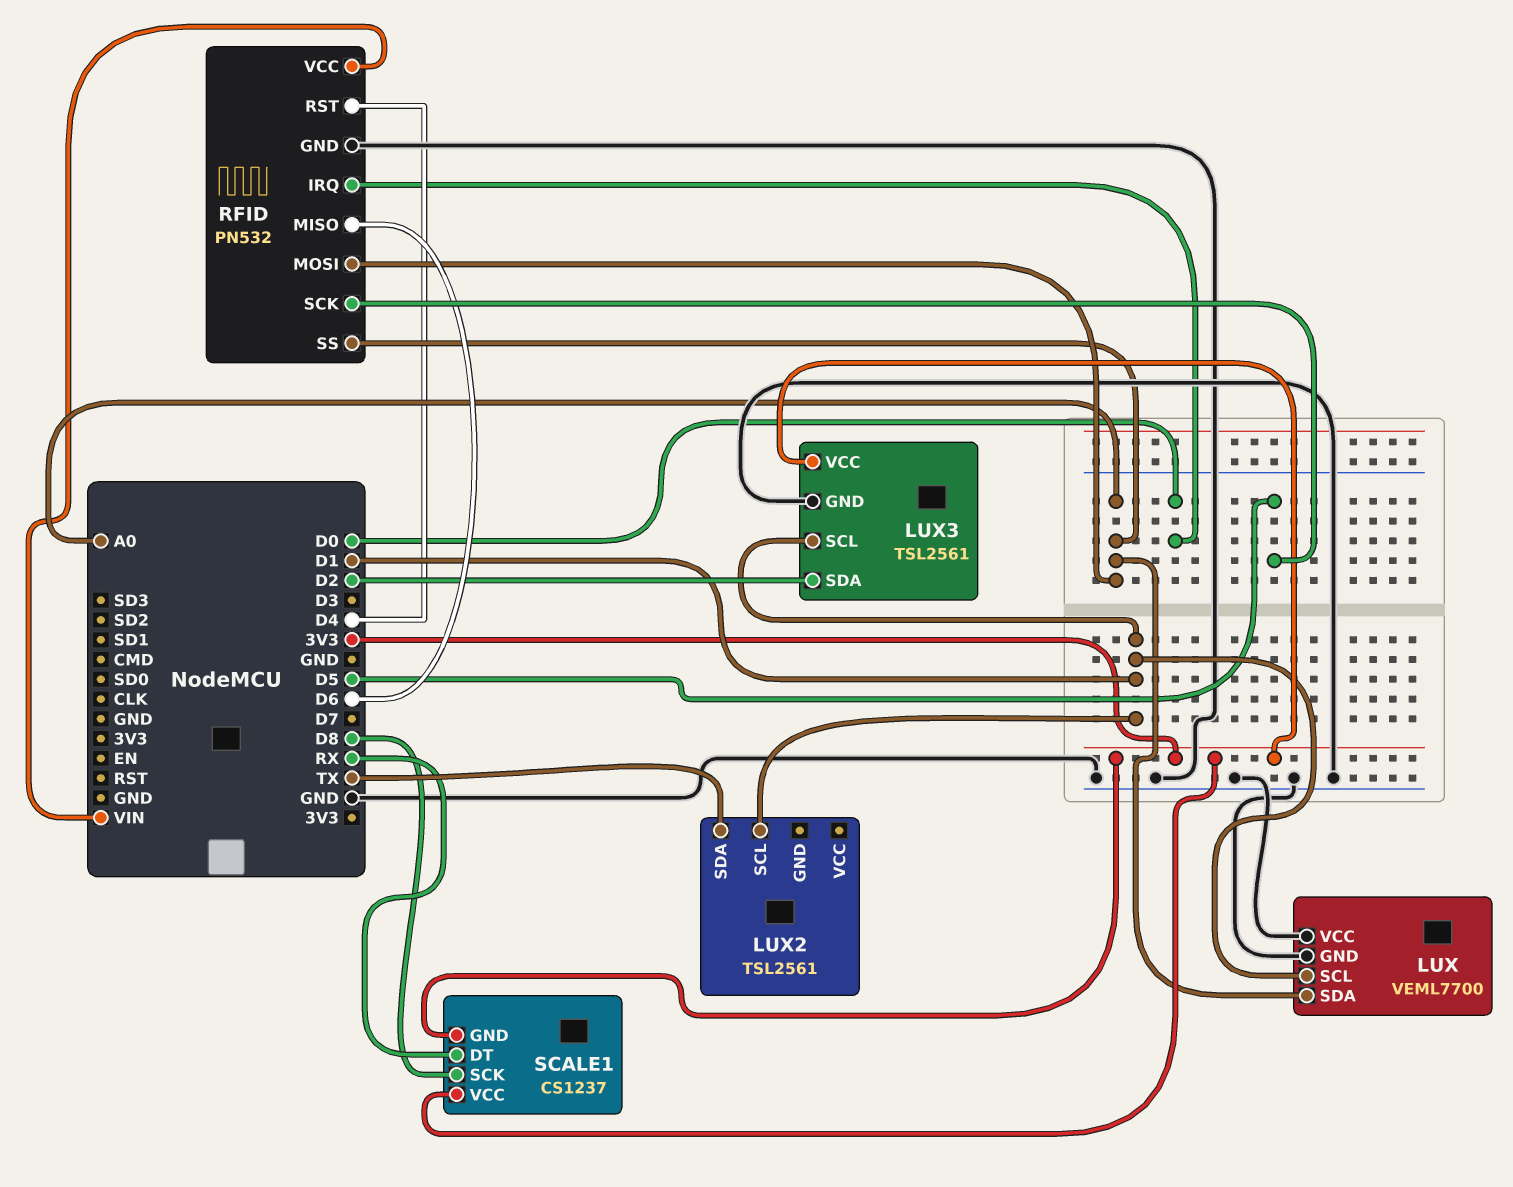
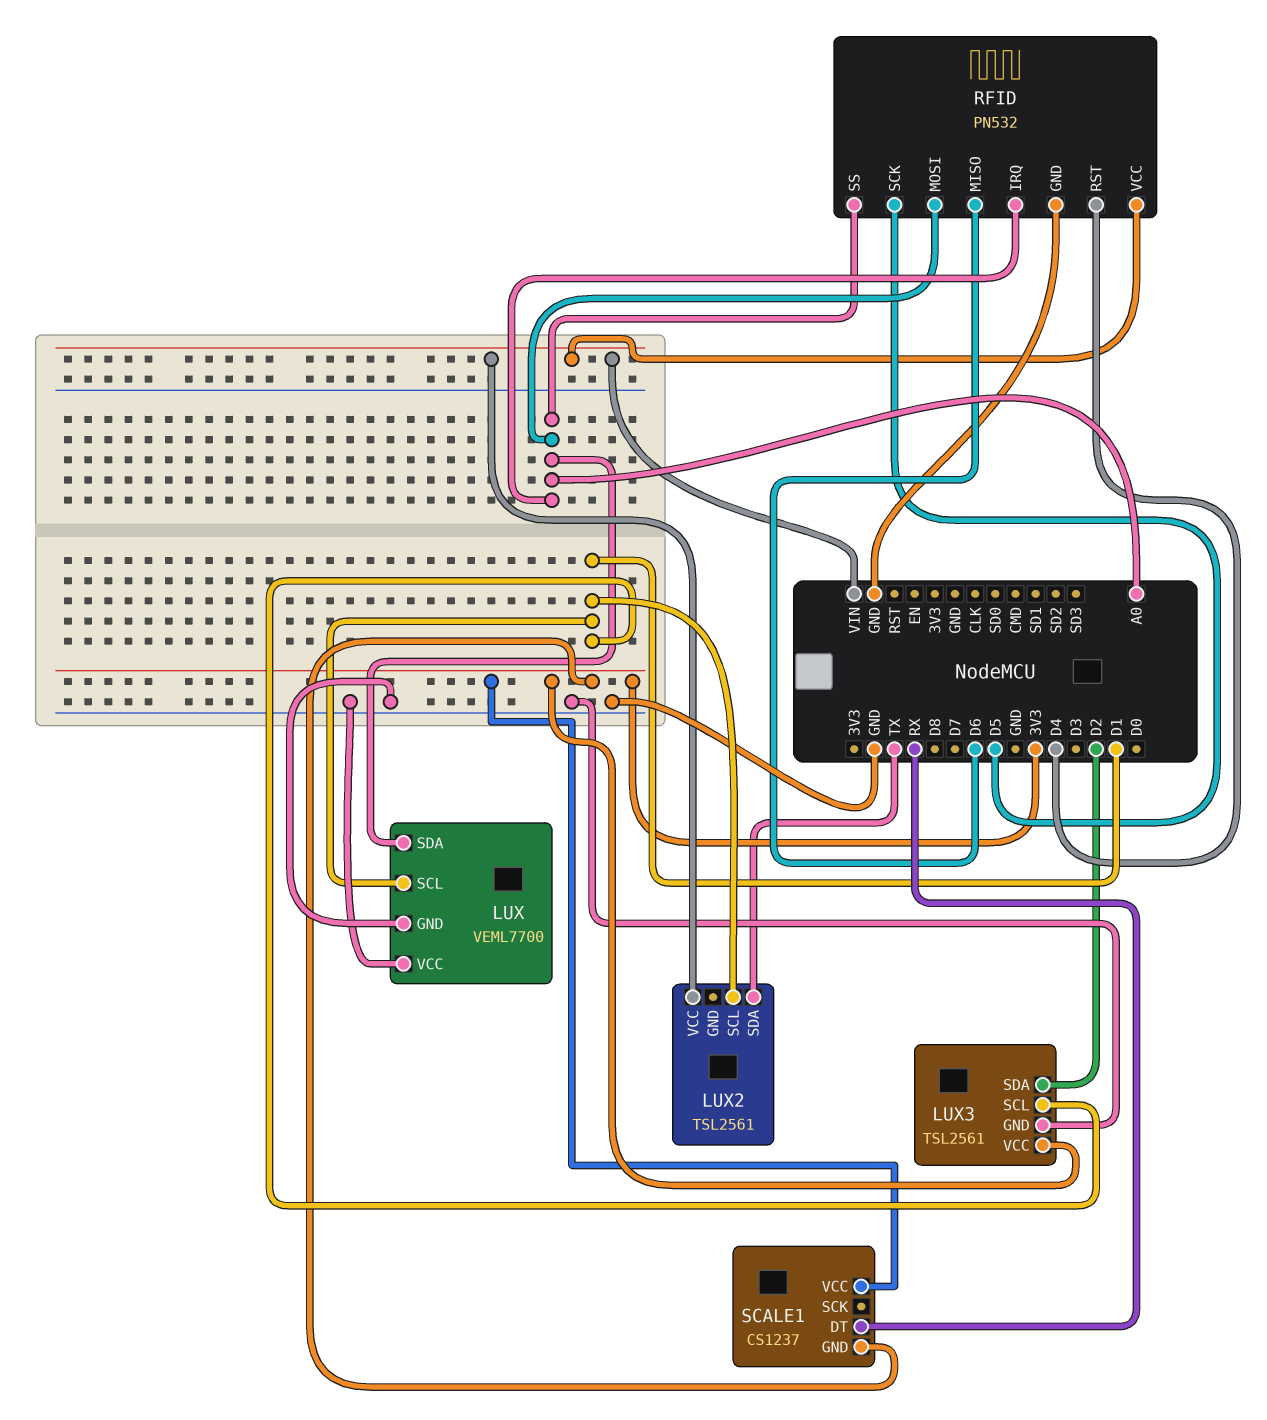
LUX2 pin VCC: none -> VIN
RFID pin IRQ: D0 -> A0
SCALE1 pin SCK: D8 -> none

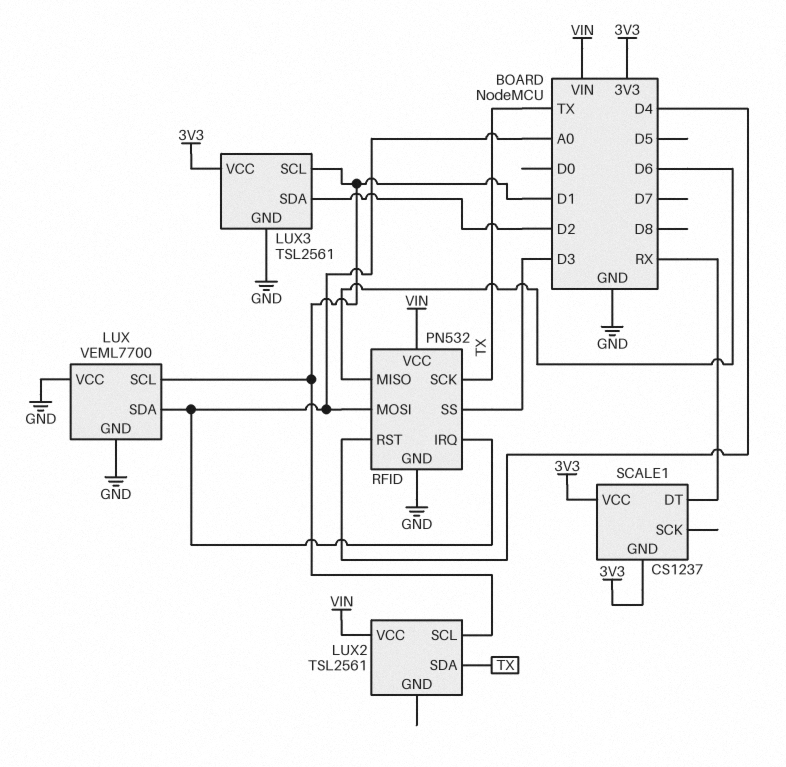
RFID pin SCK: D5 -> TX
RFID pin SS: A0 -> D3

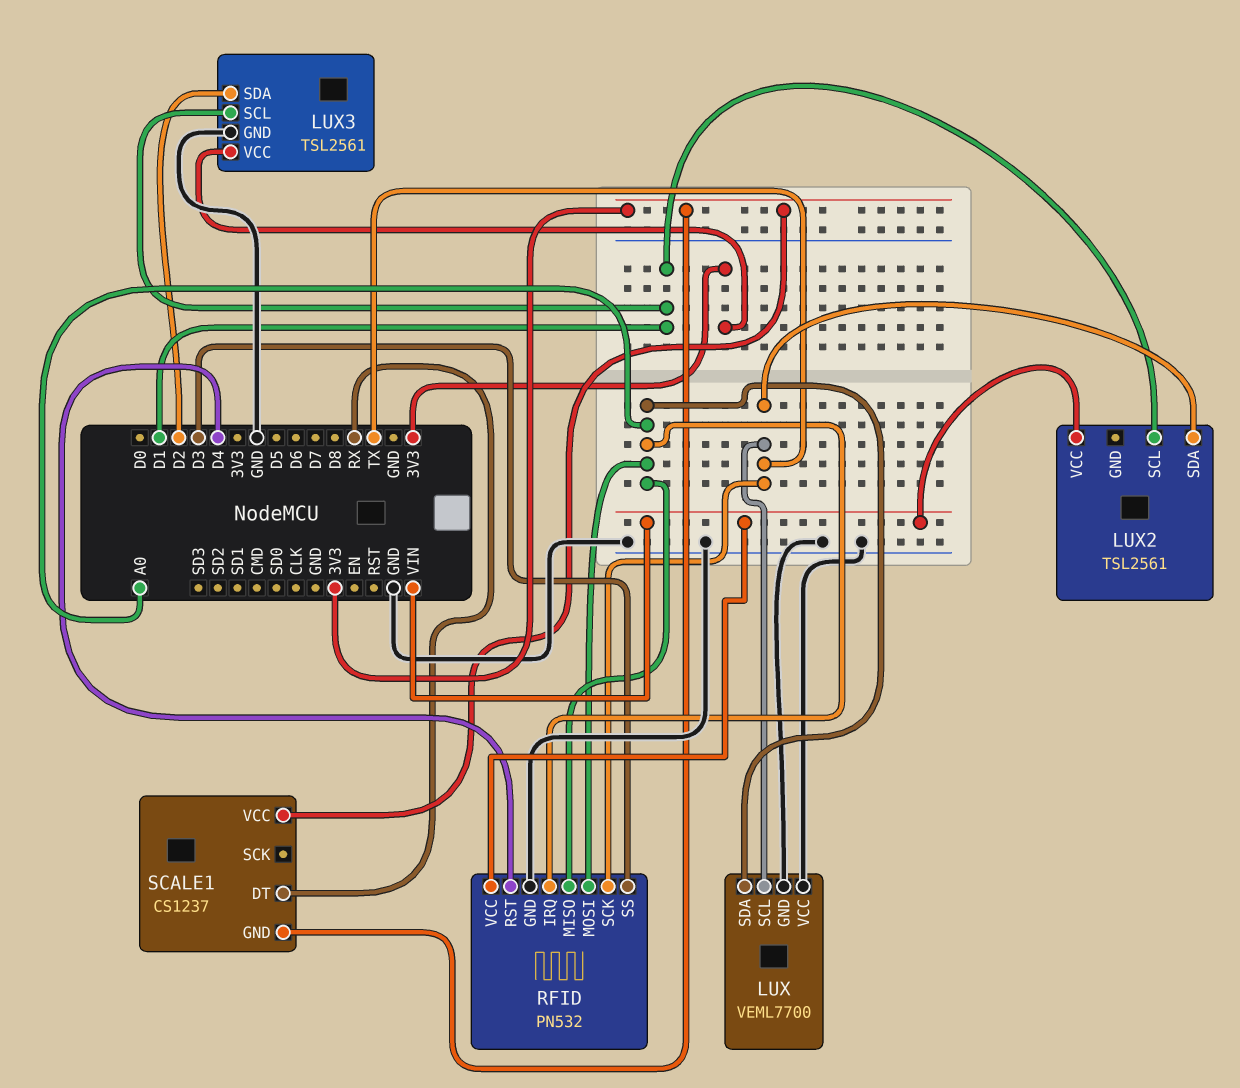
LUX pin SCL: D1 -> TX
RFID pin MISO: D6 -> A0

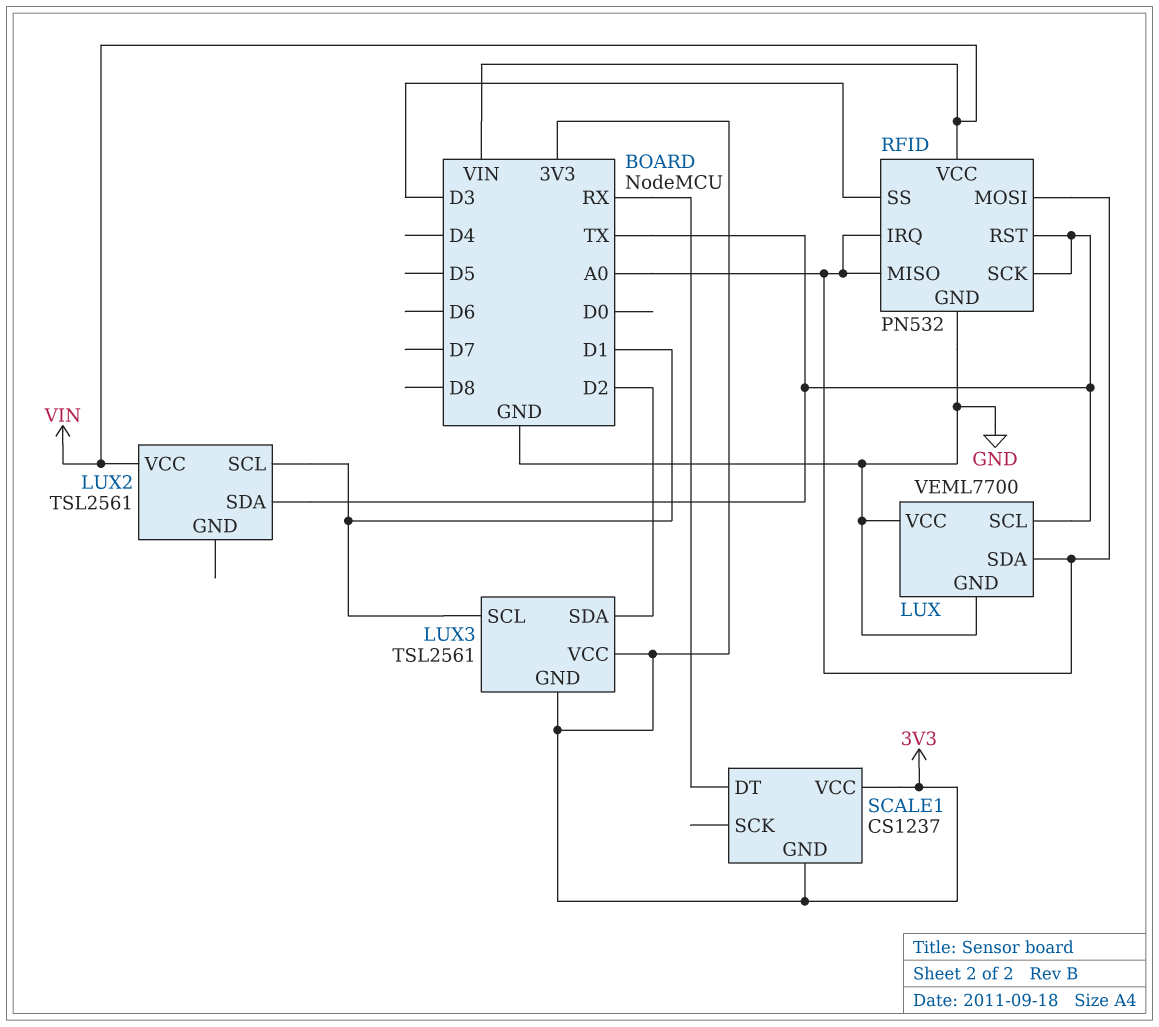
LUX3 pin GND: GND -> 3V3
RFID pin RST: D4 -> TX

